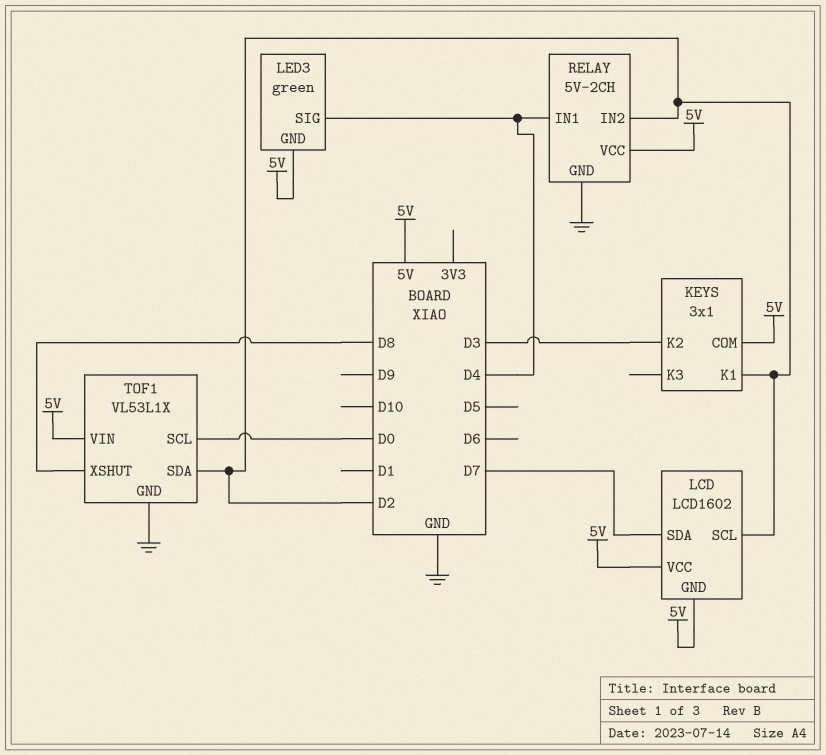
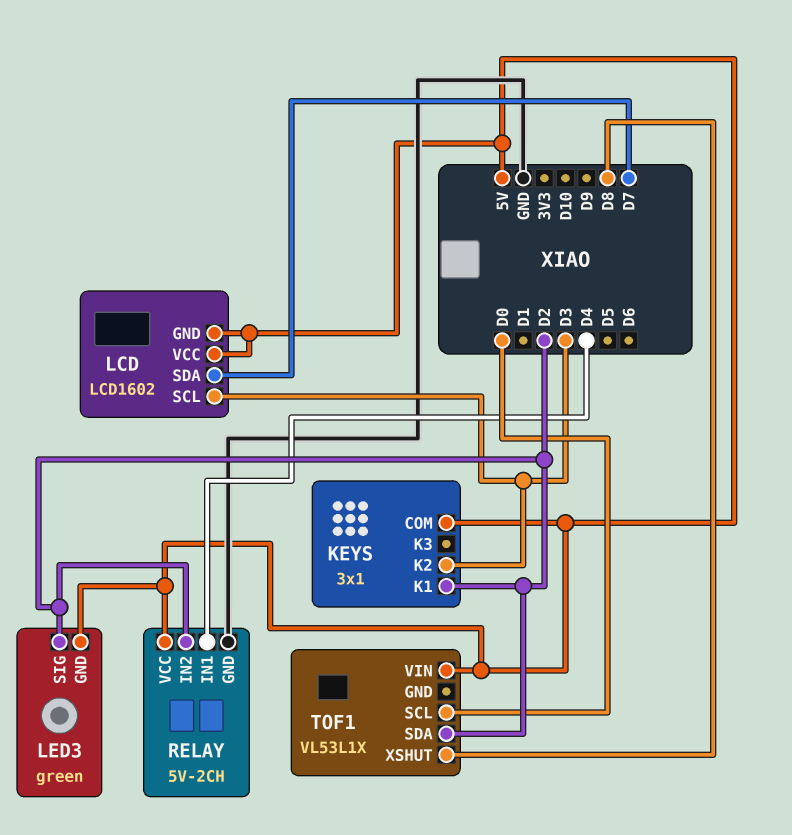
LCD pin SCL: D2 -> D3
LED3 pin SIG: D4 -> D2
TOF1 pin GND: GND -> none

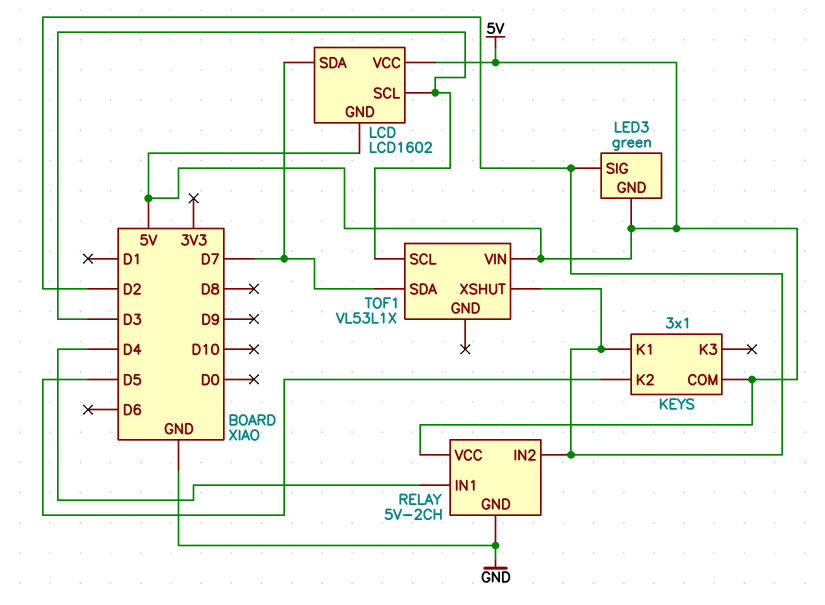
KEYS pin K2: D3 -> D5
TOF1 pin SCL: D0 -> D3
TOF1 pin SDA: D2 -> D7
TOF1 pin XSHUT: D8 -> D2

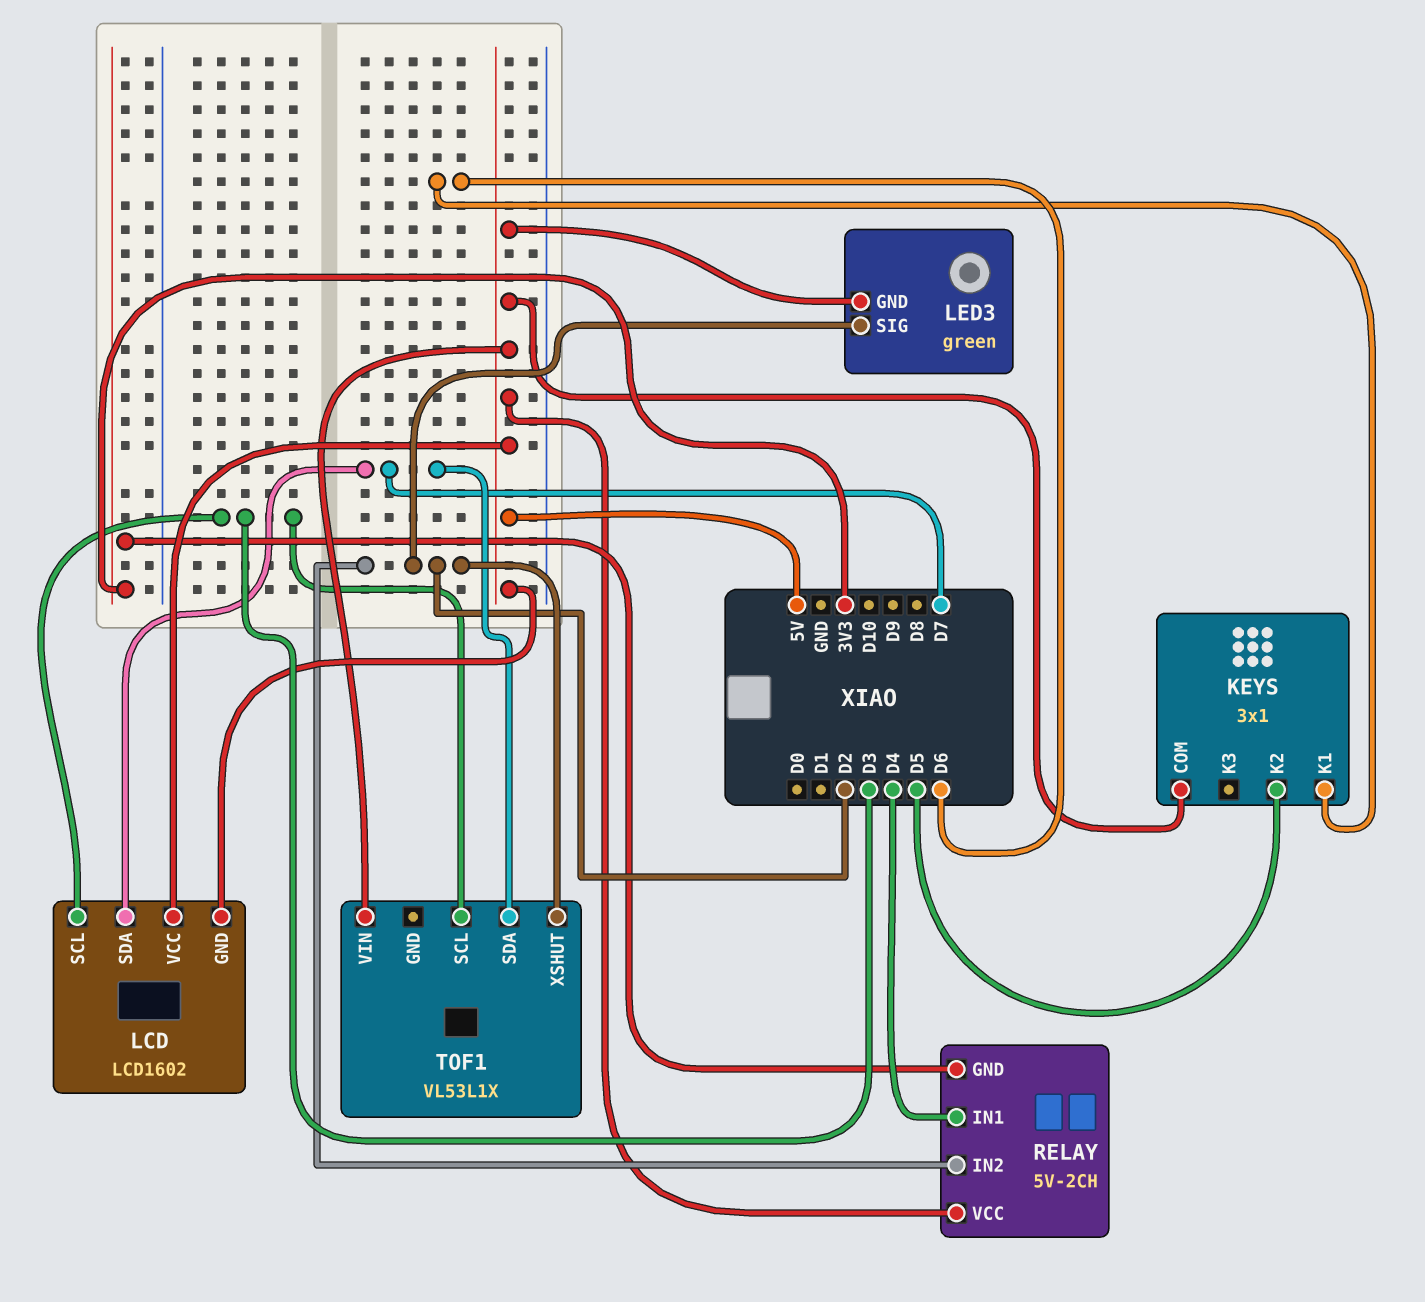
KEYS pin K1: D2 -> D6
RELAY pin GND: GND -> 3V3

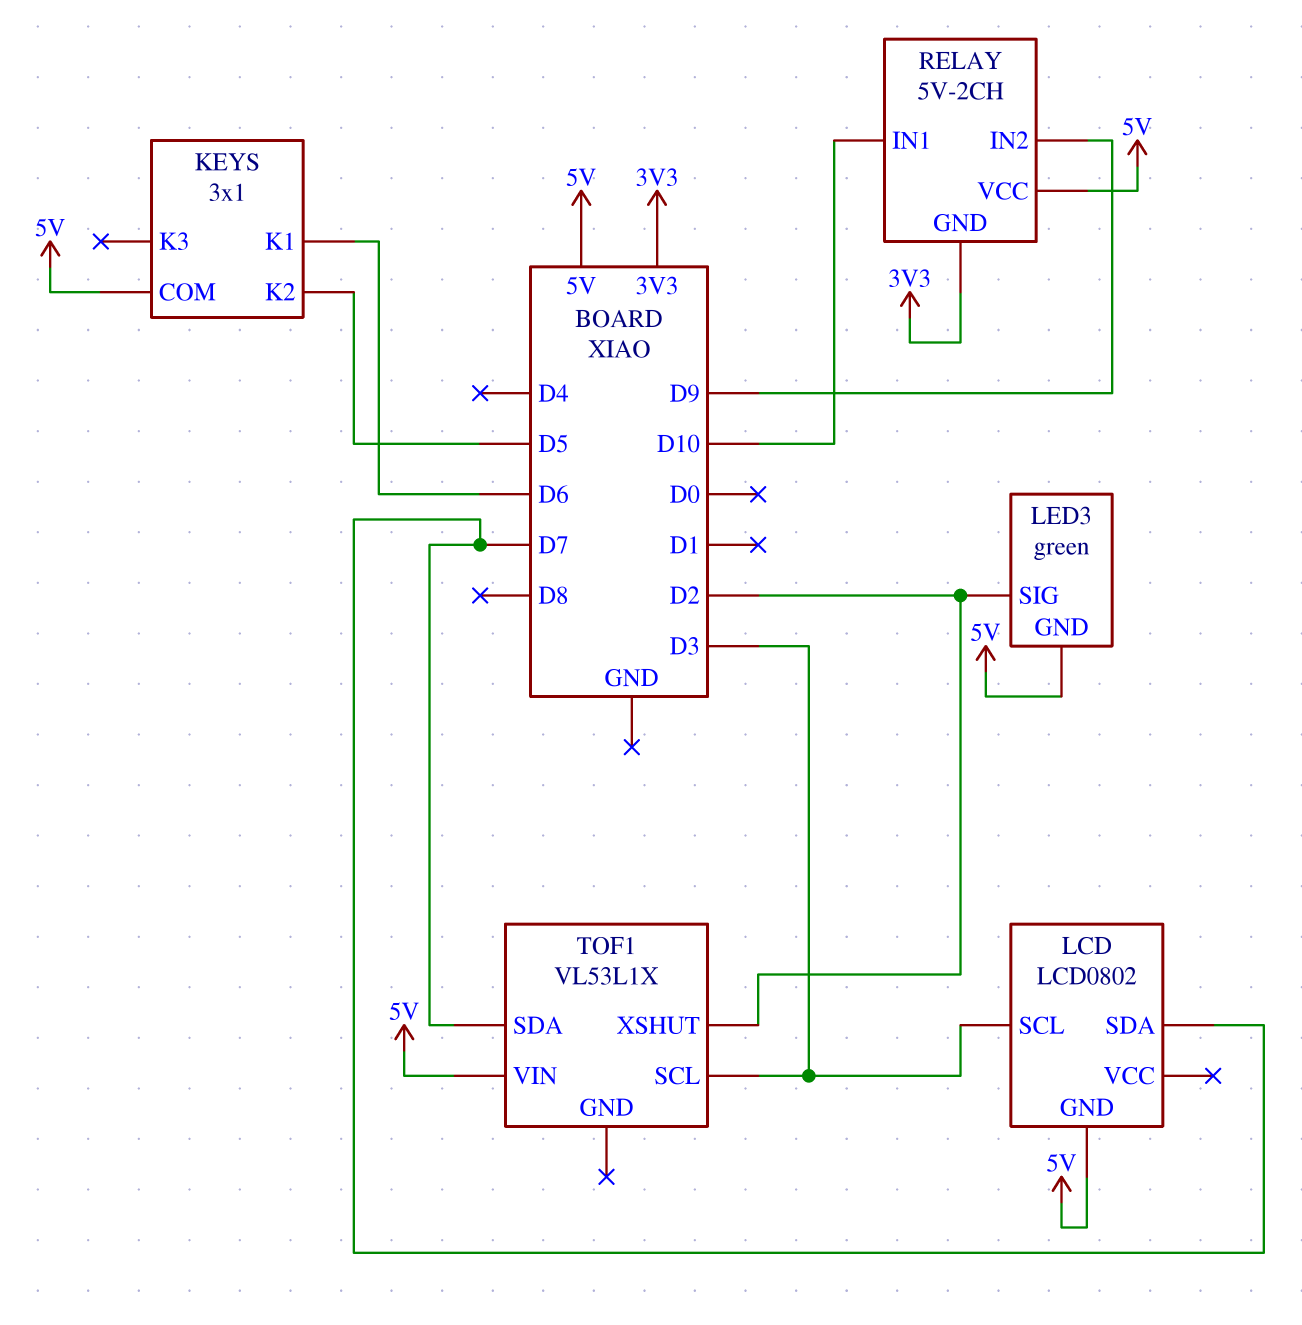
LCD: LCD1602 -> LCD0802
LCD pin VCC: 5V -> none
RELAY pin IN1: D4 -> D10
RELAY pin IN2: D2 -> D9

